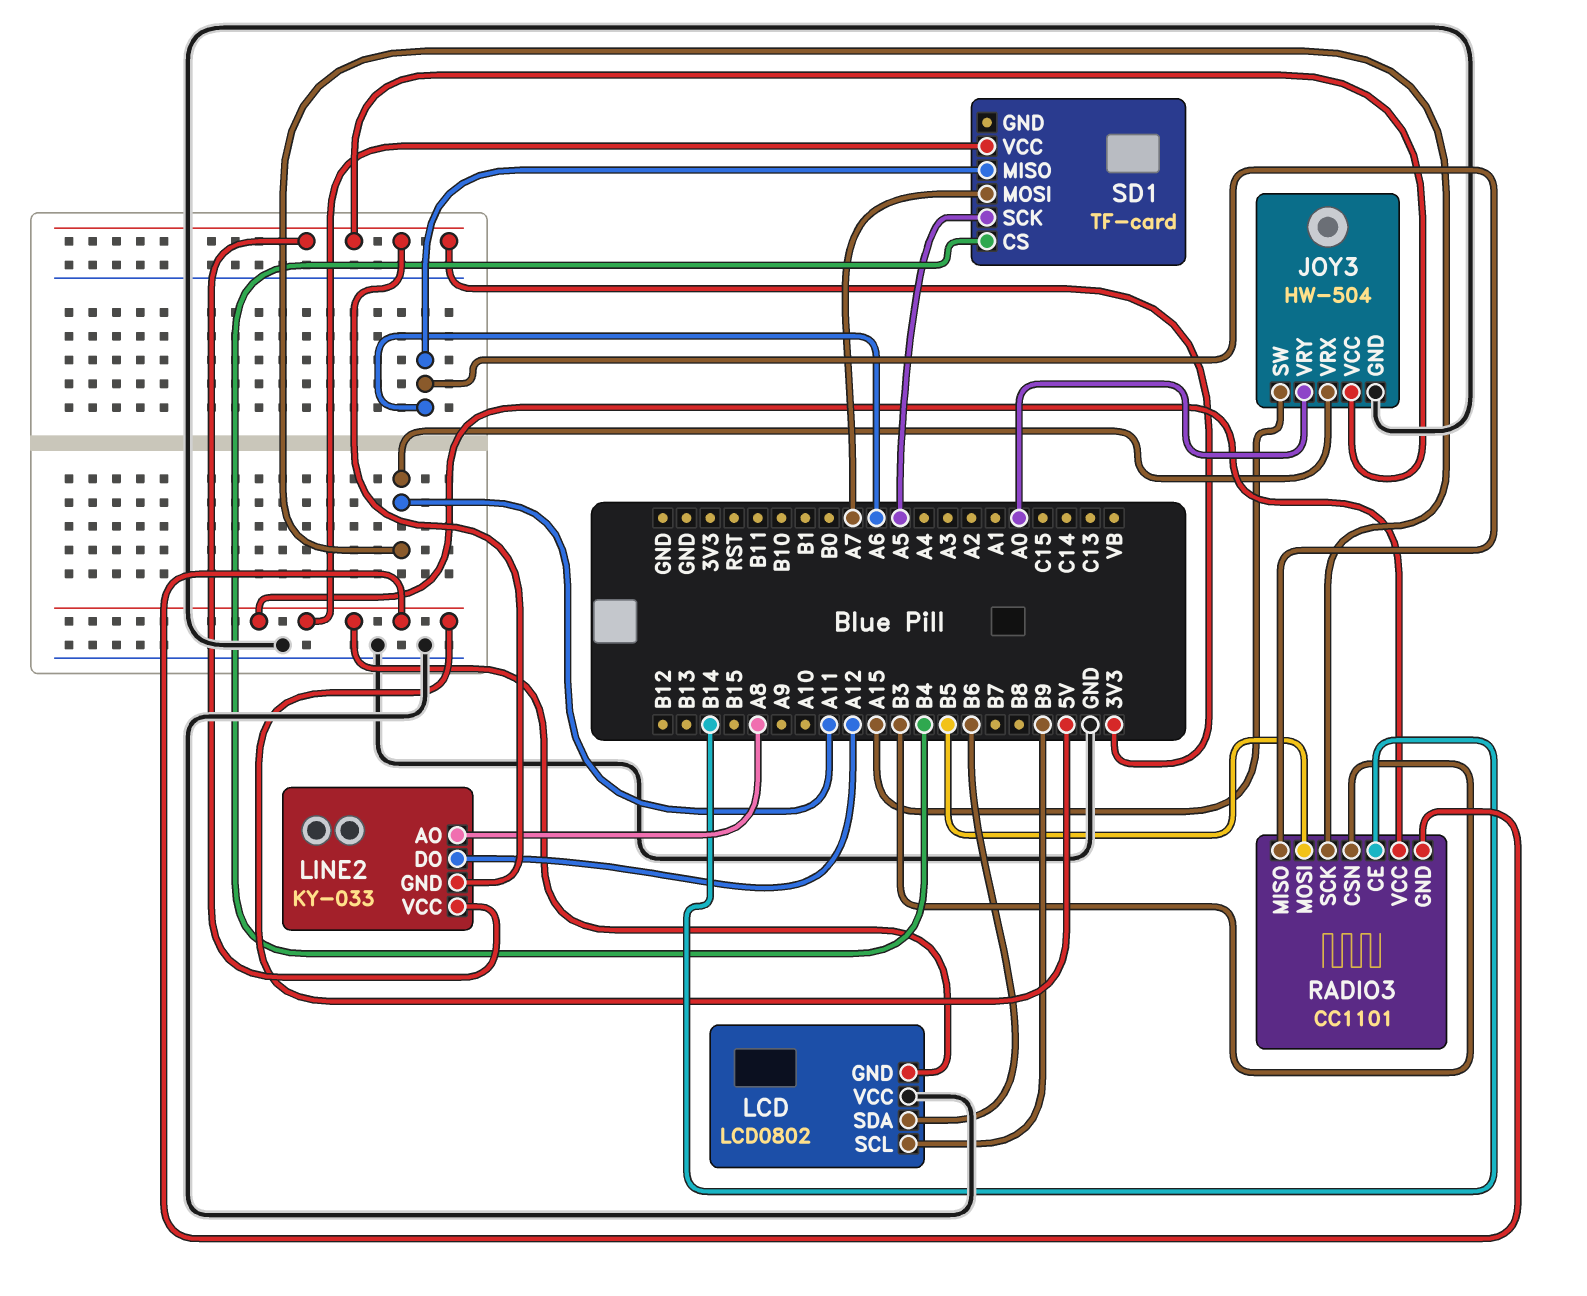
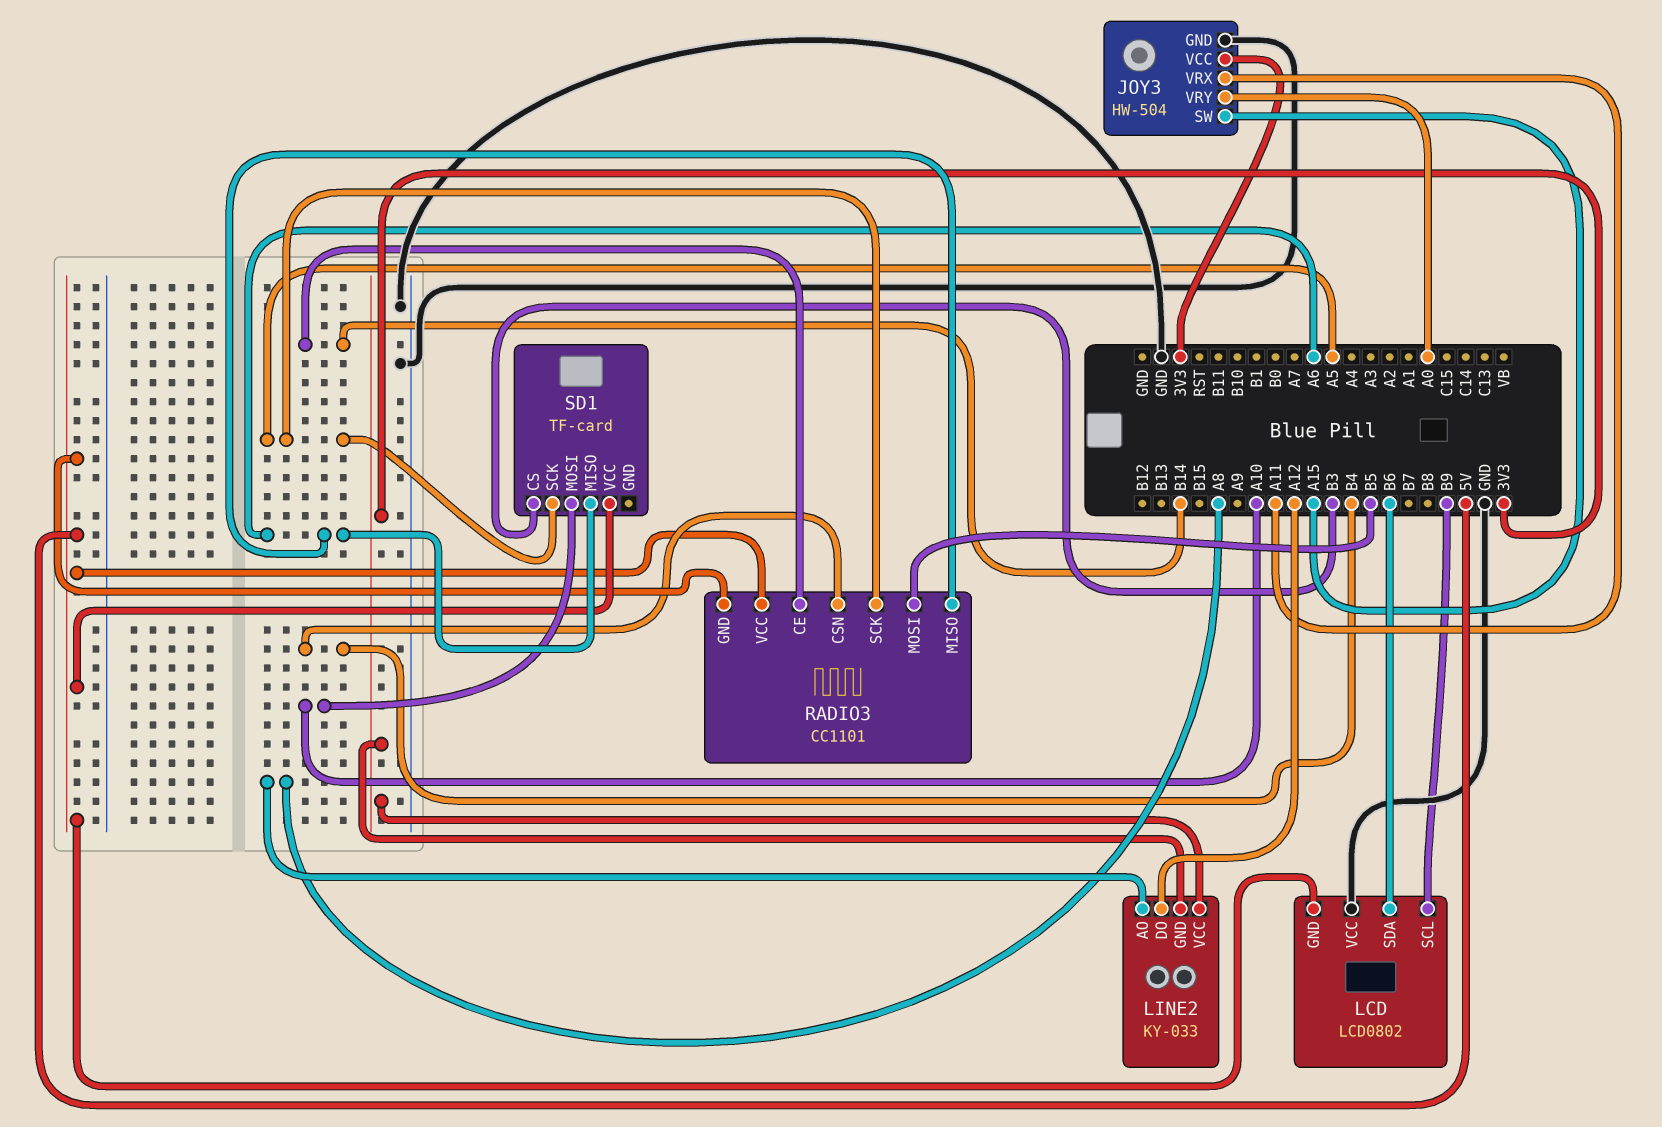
RADIO3 pin CSN: B3 -> B4
RADIO3 pin SCK: A11 -> A5
SD1 pin CS: B4 -> B3
SD1 pin MOSI: A7 -> A10

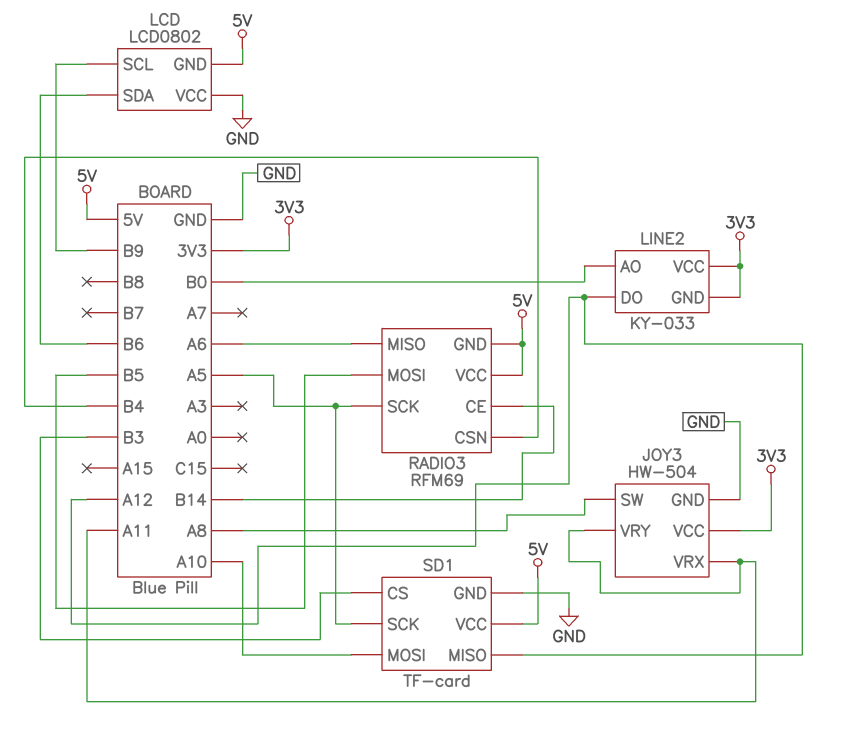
JOY3 pin SW: A15 -> A8
JOY3 pin VRY: A0 -> A11
LINE2 pin AO: A8 -> B0
RADIO3: CC1101 -> RFM69
SD1 pin GND: none -> GND
SD1 pin MISO: A6 -> A12

